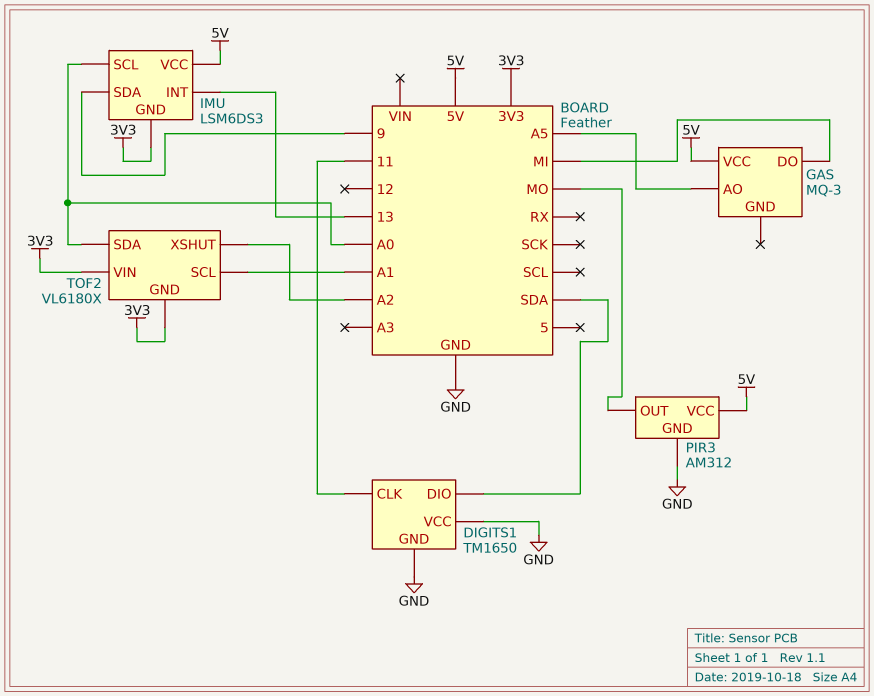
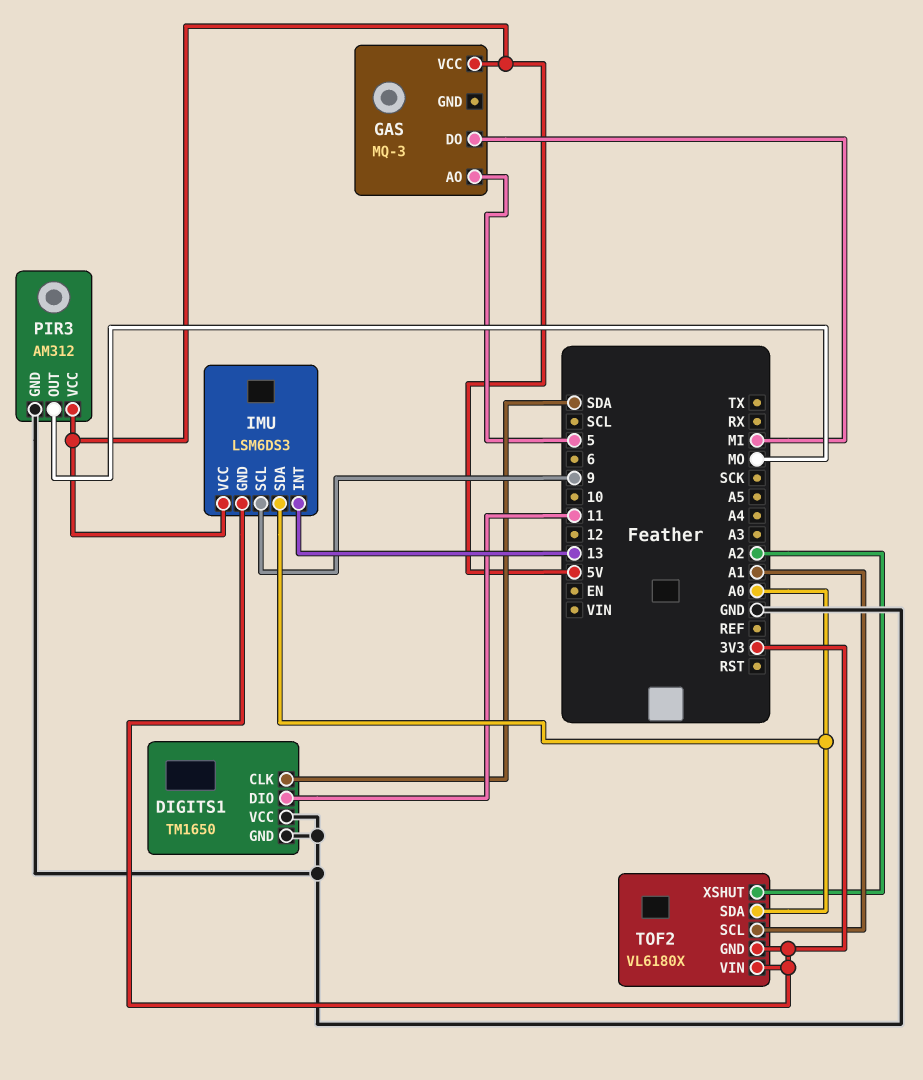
DIGITS1 pin CLK: 11 -> SDA
DIGITS1 pin DIO: SDA -> 11
GAS pin AO: A5 -> 5
IMU pin SCL: A0 -> 9
IMU pin SDA: 9 -> A0

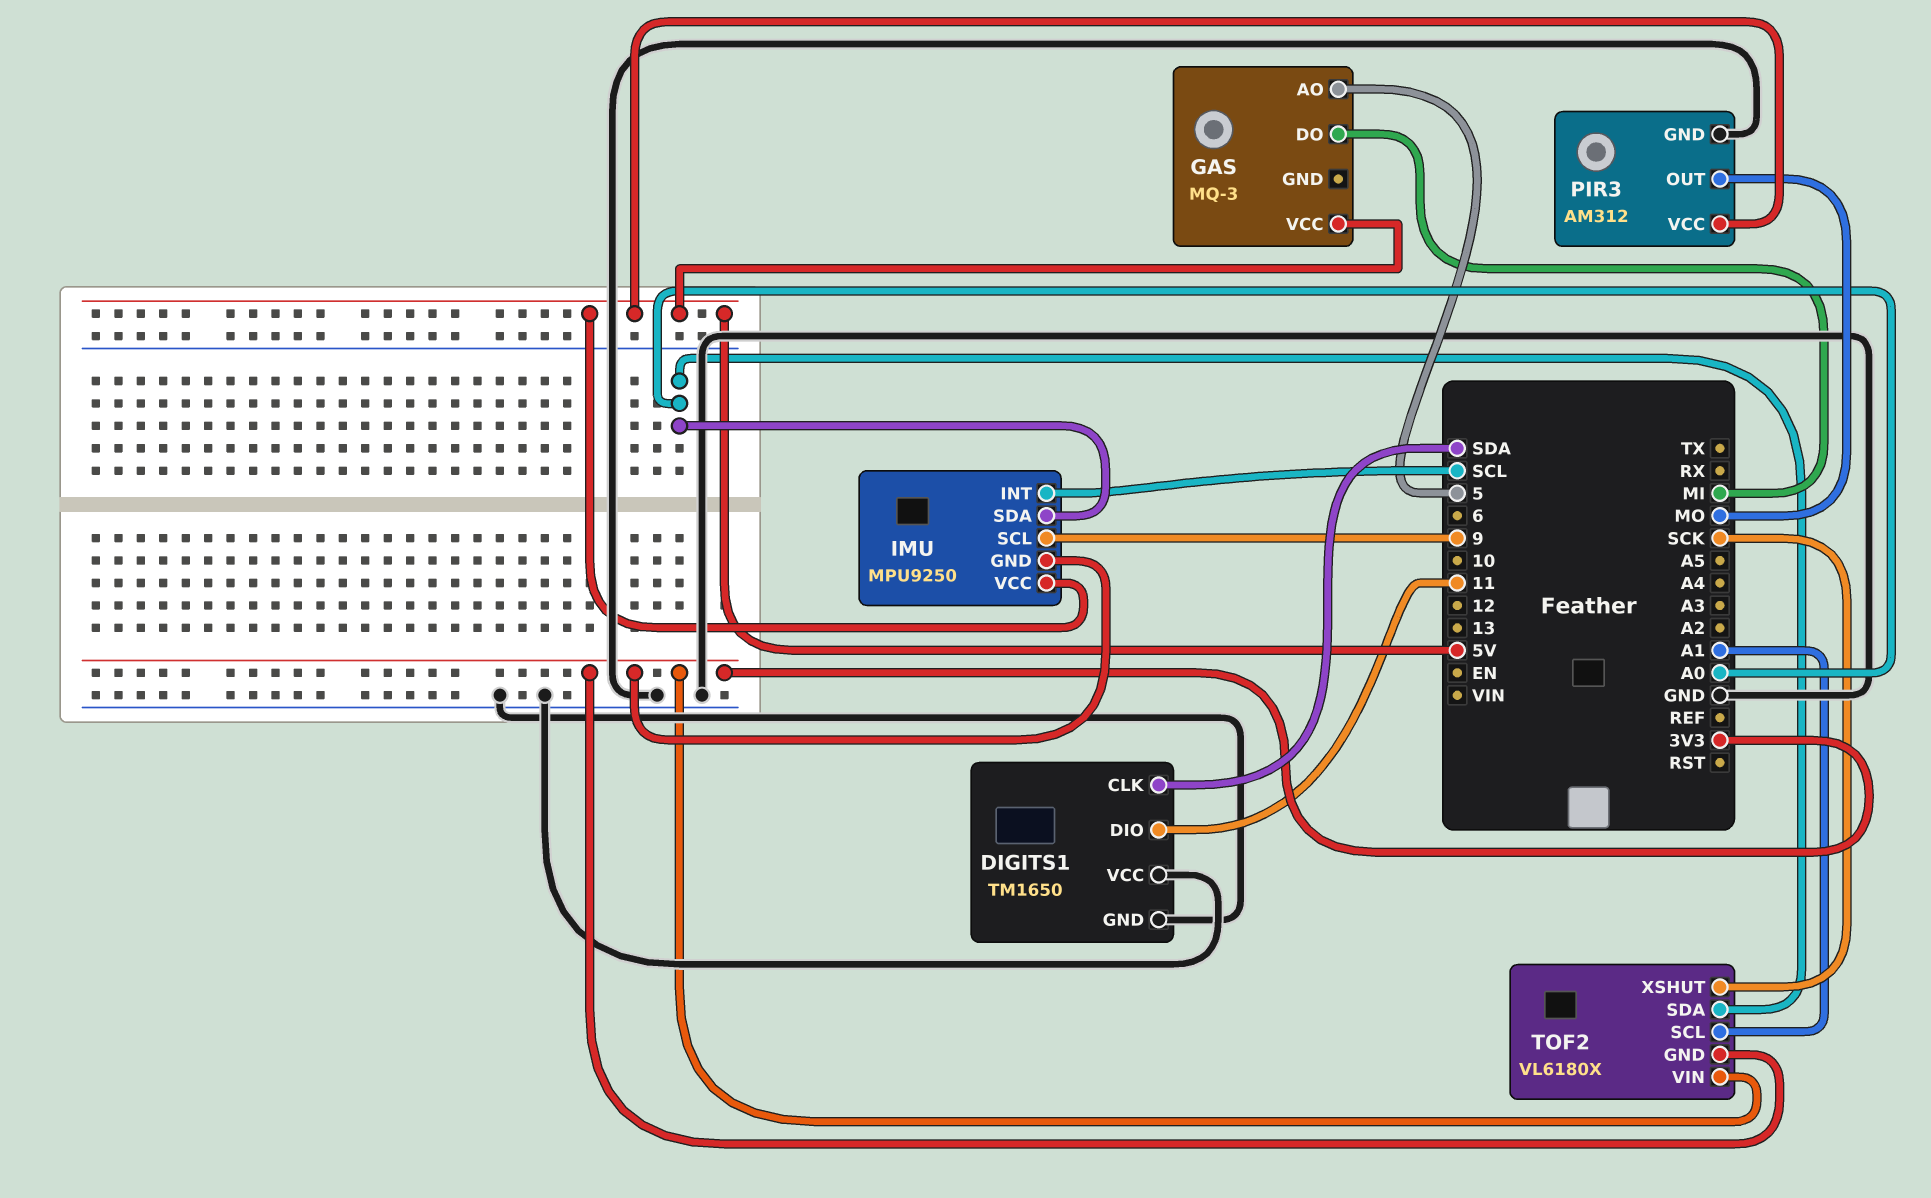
IMU: LSM6DS3 -> MPU9250
IMU pin INT: 13 -> SCL
TOF2 pin XSHUT: A2 -> SCK

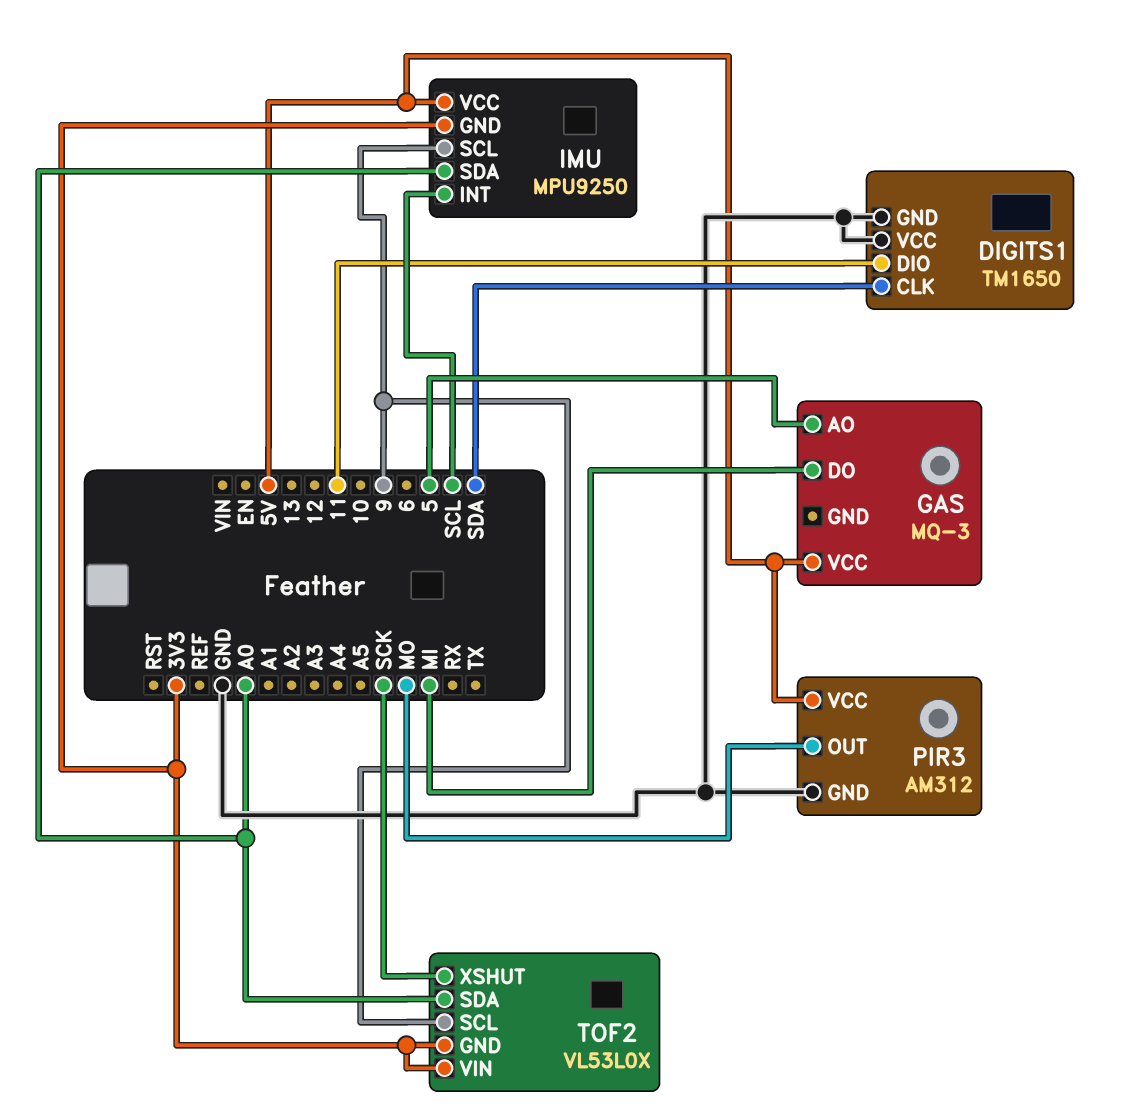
TOF2: VL6180X -> VL53L0X
TOF2 pin SCL: A1 -> 9

